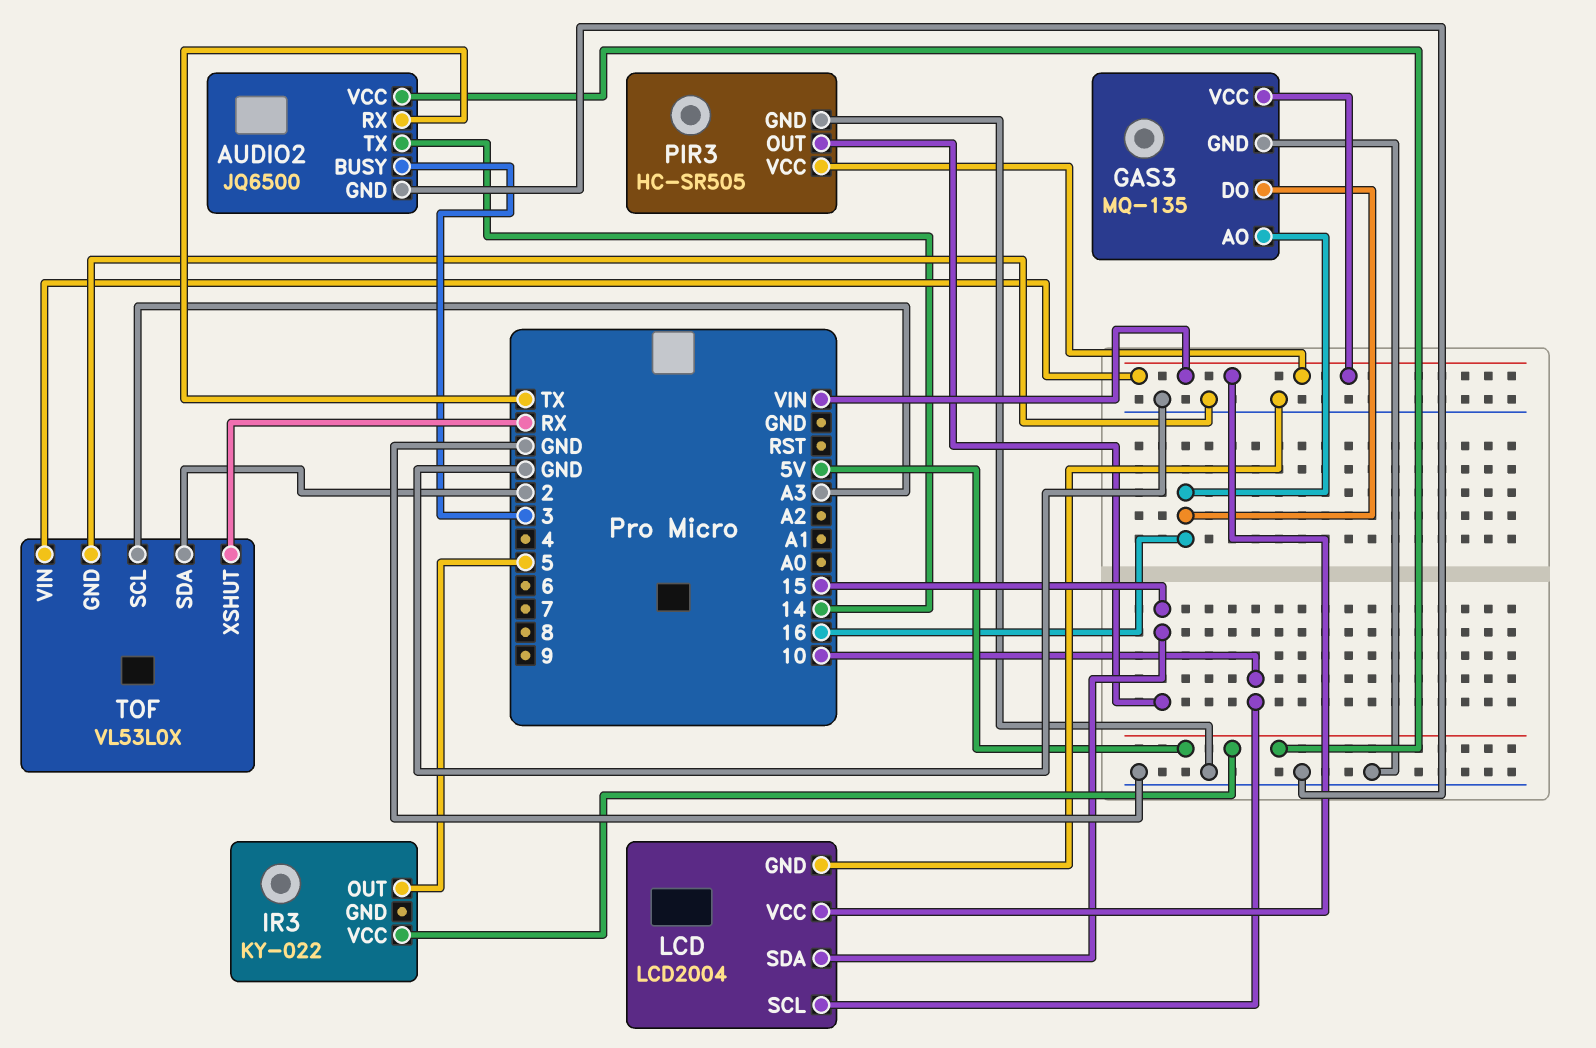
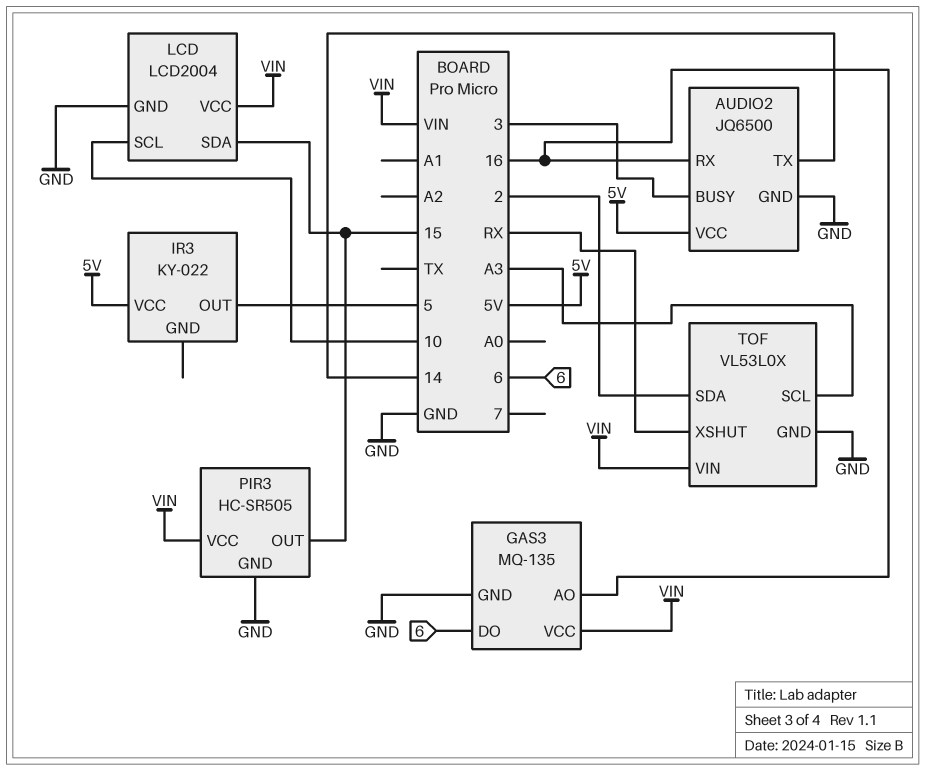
AUDIO2 pin RX: TX -> 16
GAS3 pin DO: 16 -> 6

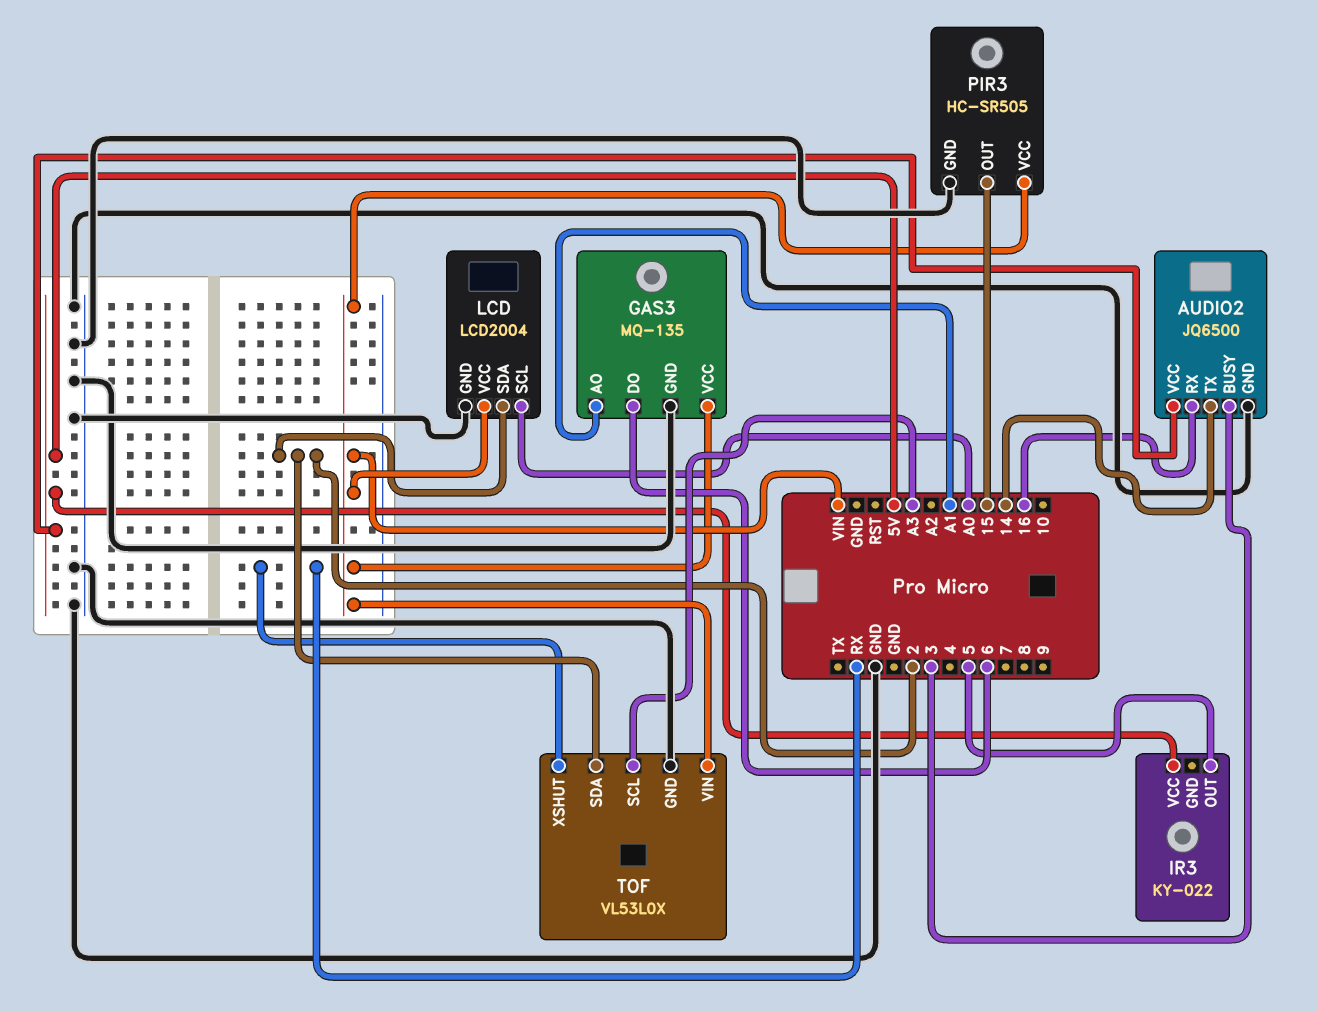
GAS3 pin AO: 16 -> A1
LCD pin SCL: 10 -> A0
LCD pin SDA: 15 -> 2

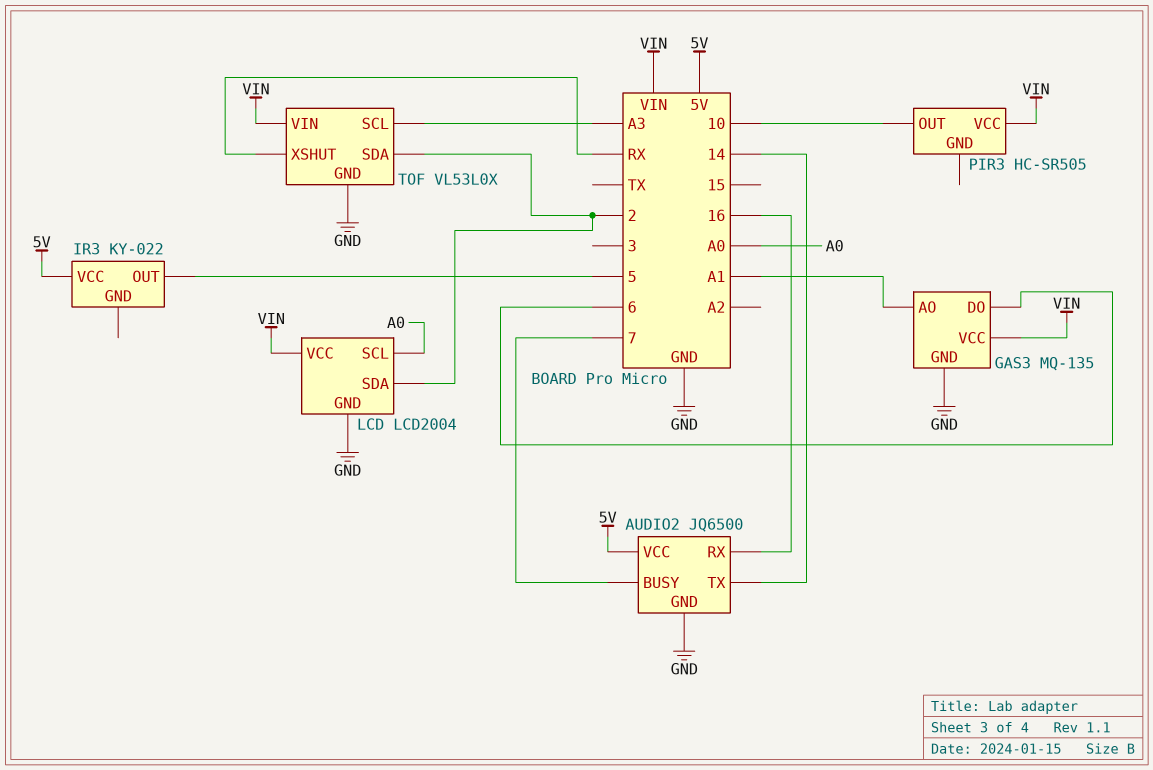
AUDIO2 pin BUSY: 3 -> 7
PIR3 pin GND: GND -> none
PIR3 pin OUT: 15 -> 10

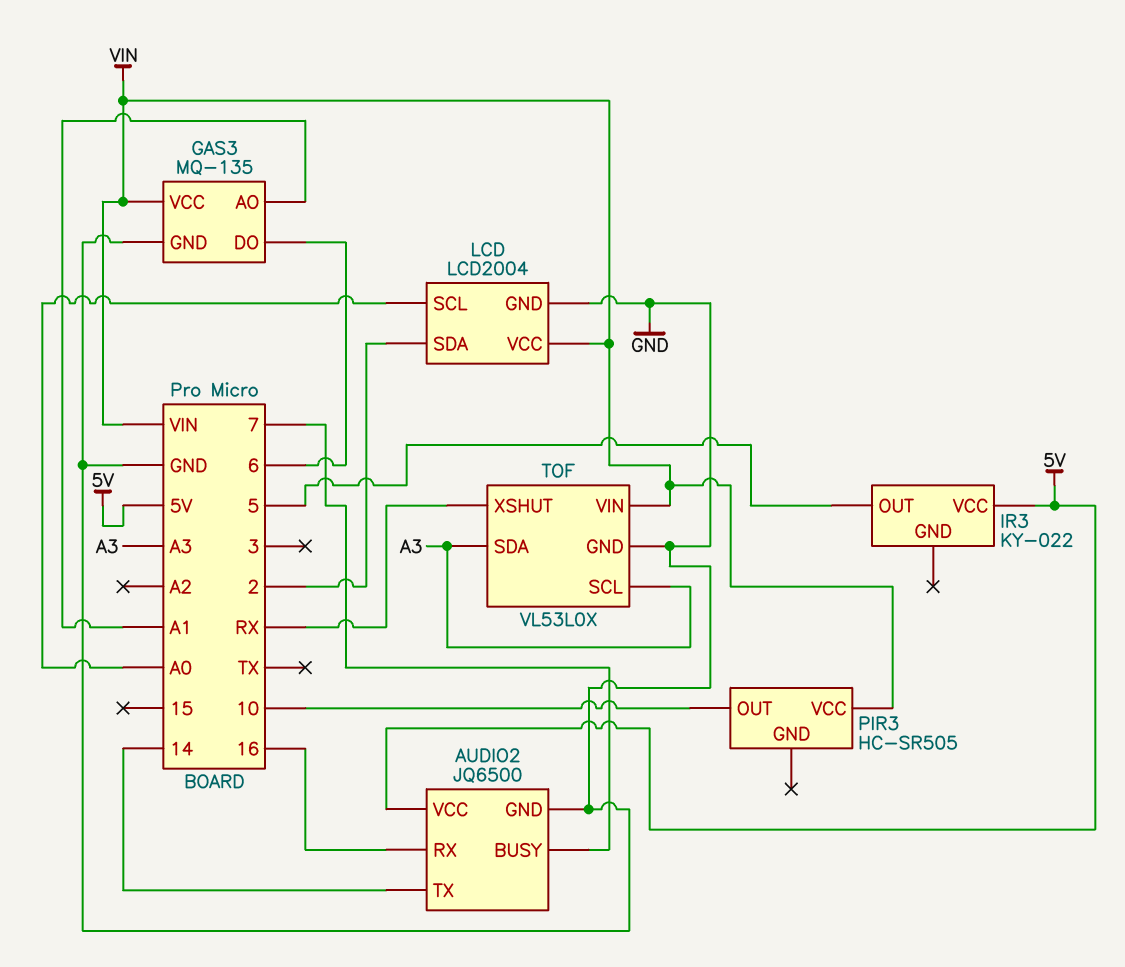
TOF pin SDA: 2 -> A3

